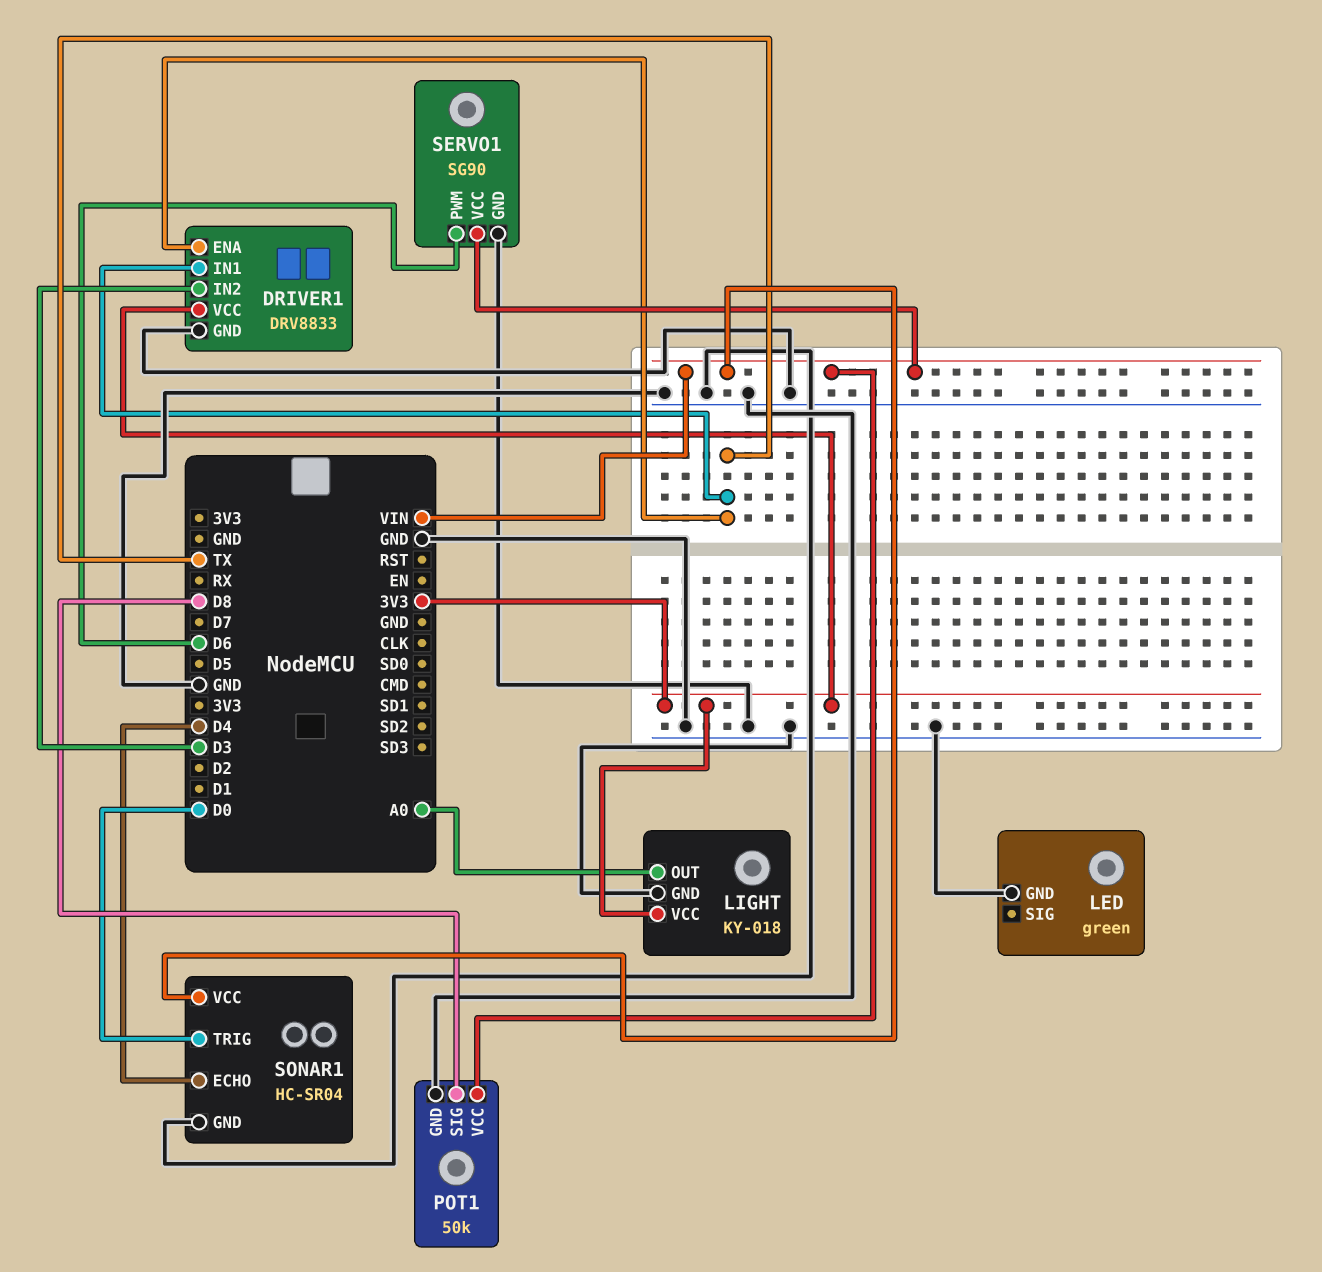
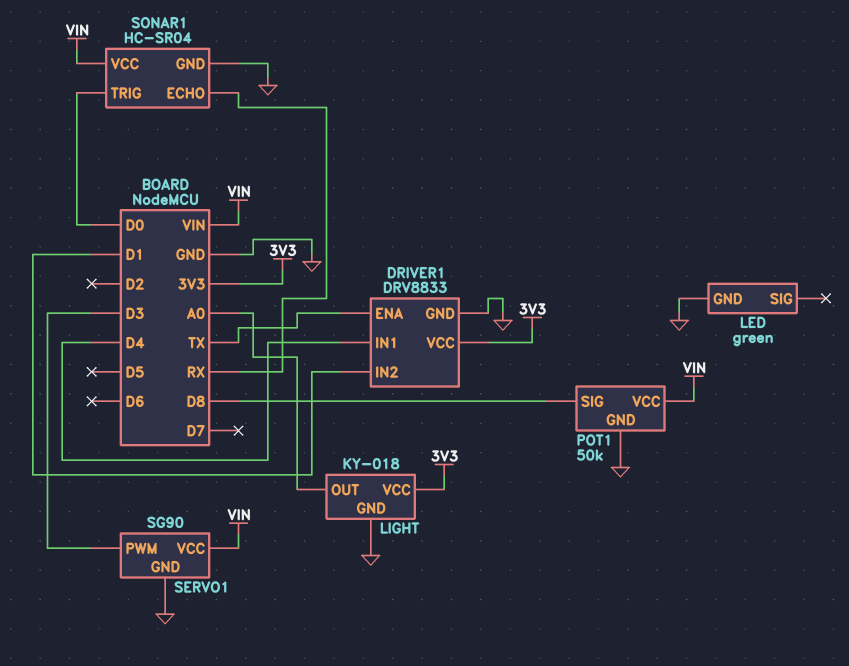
DRIVER1 pin IN1: TX -> D4
DRIVER1 pin IN2: D3 -> D1
SERVO1 pin PWM: D6 -> D3
SONAR1 pin ECHO: D4 -> RX

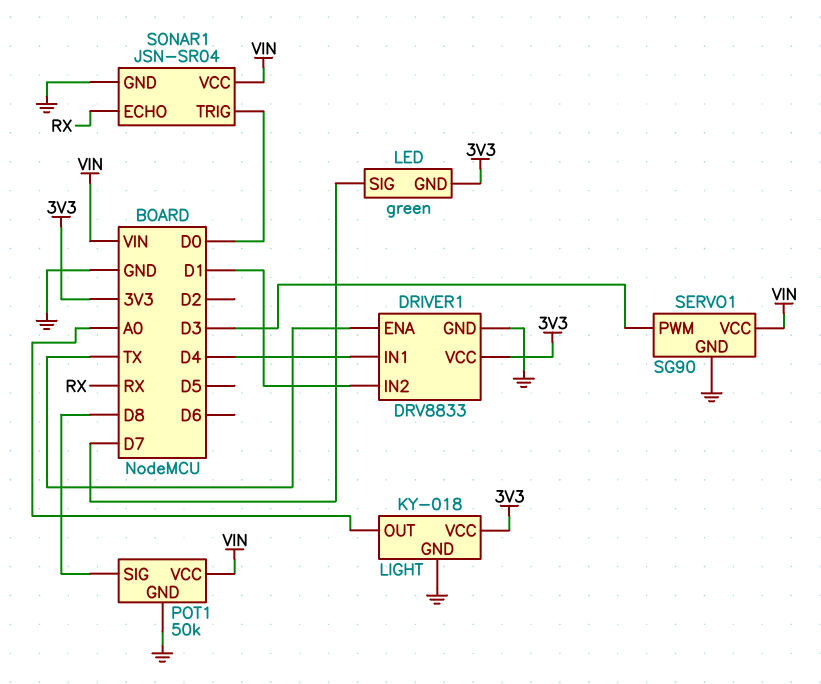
LED pin GND: GND -> 3V3
LED pin SIG: none -> D7
SONAR1: HC-SR04 -> JSN-SR04

